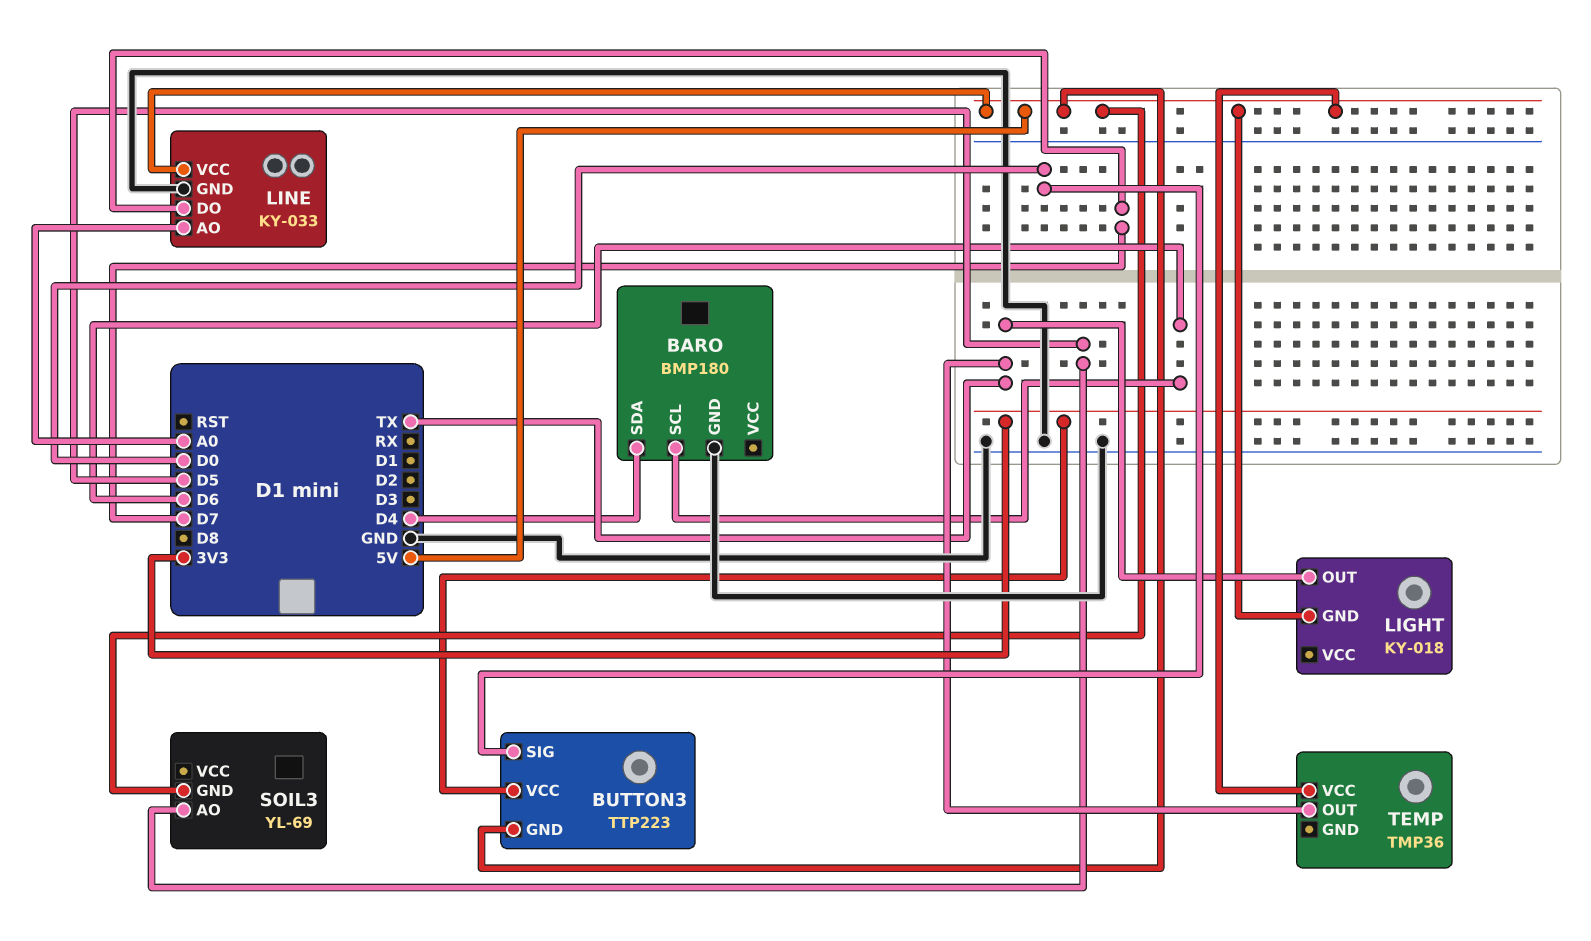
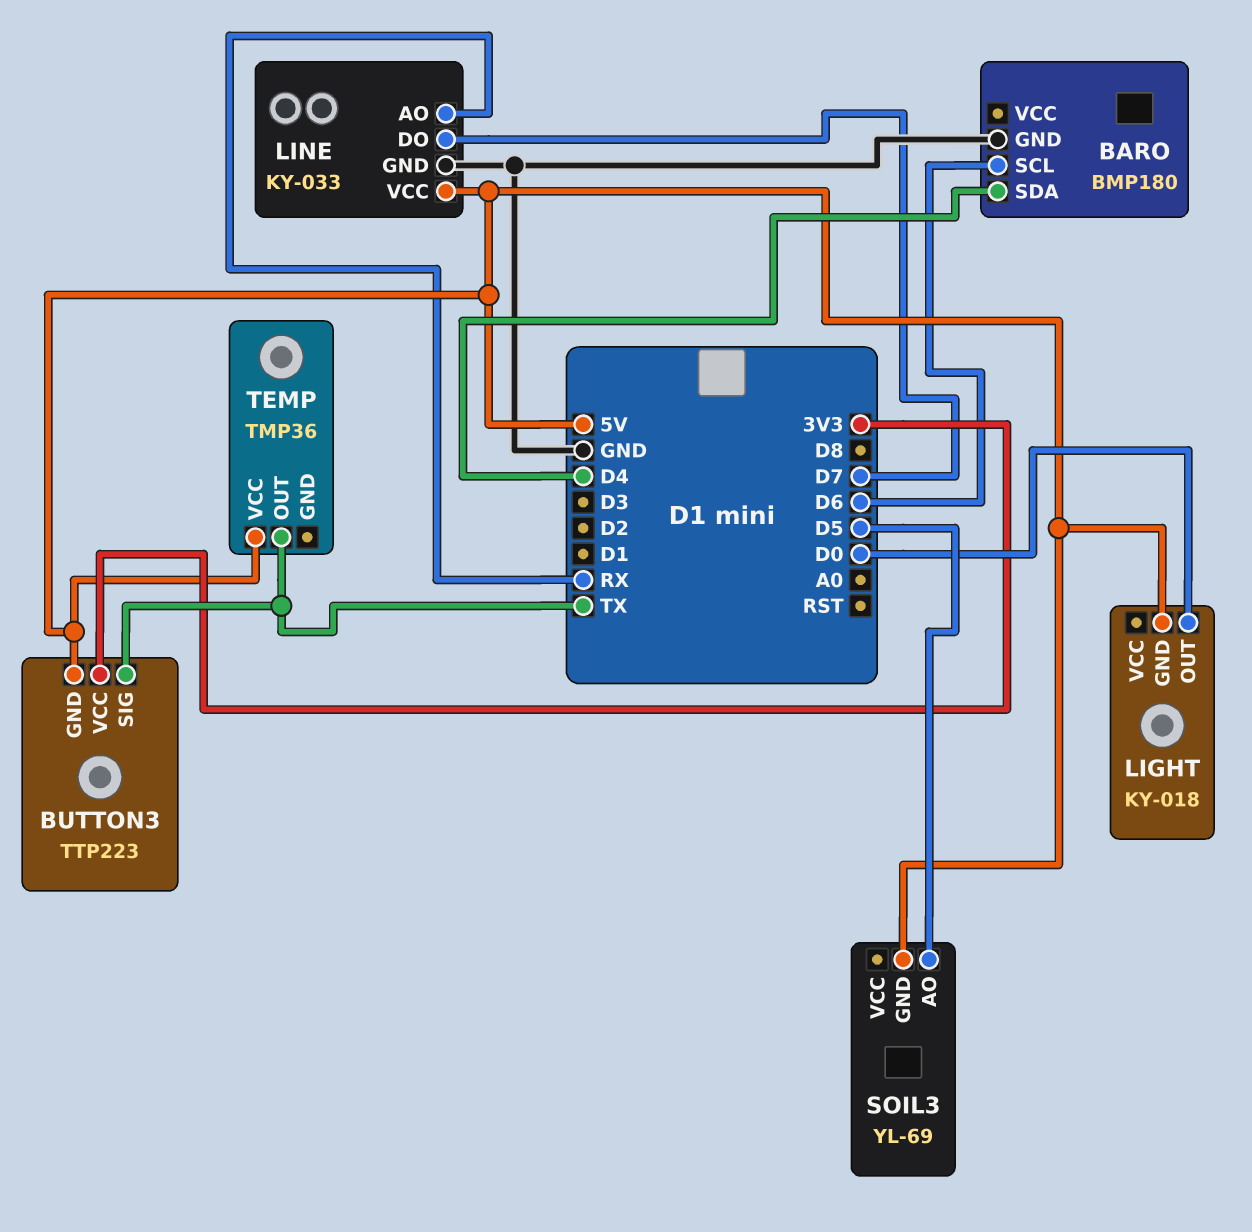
BUTTON3 pin SIG: D0 -> TX
LIGHT pin OUT: TX -> D0
LINE pin AO: A0 -> RX

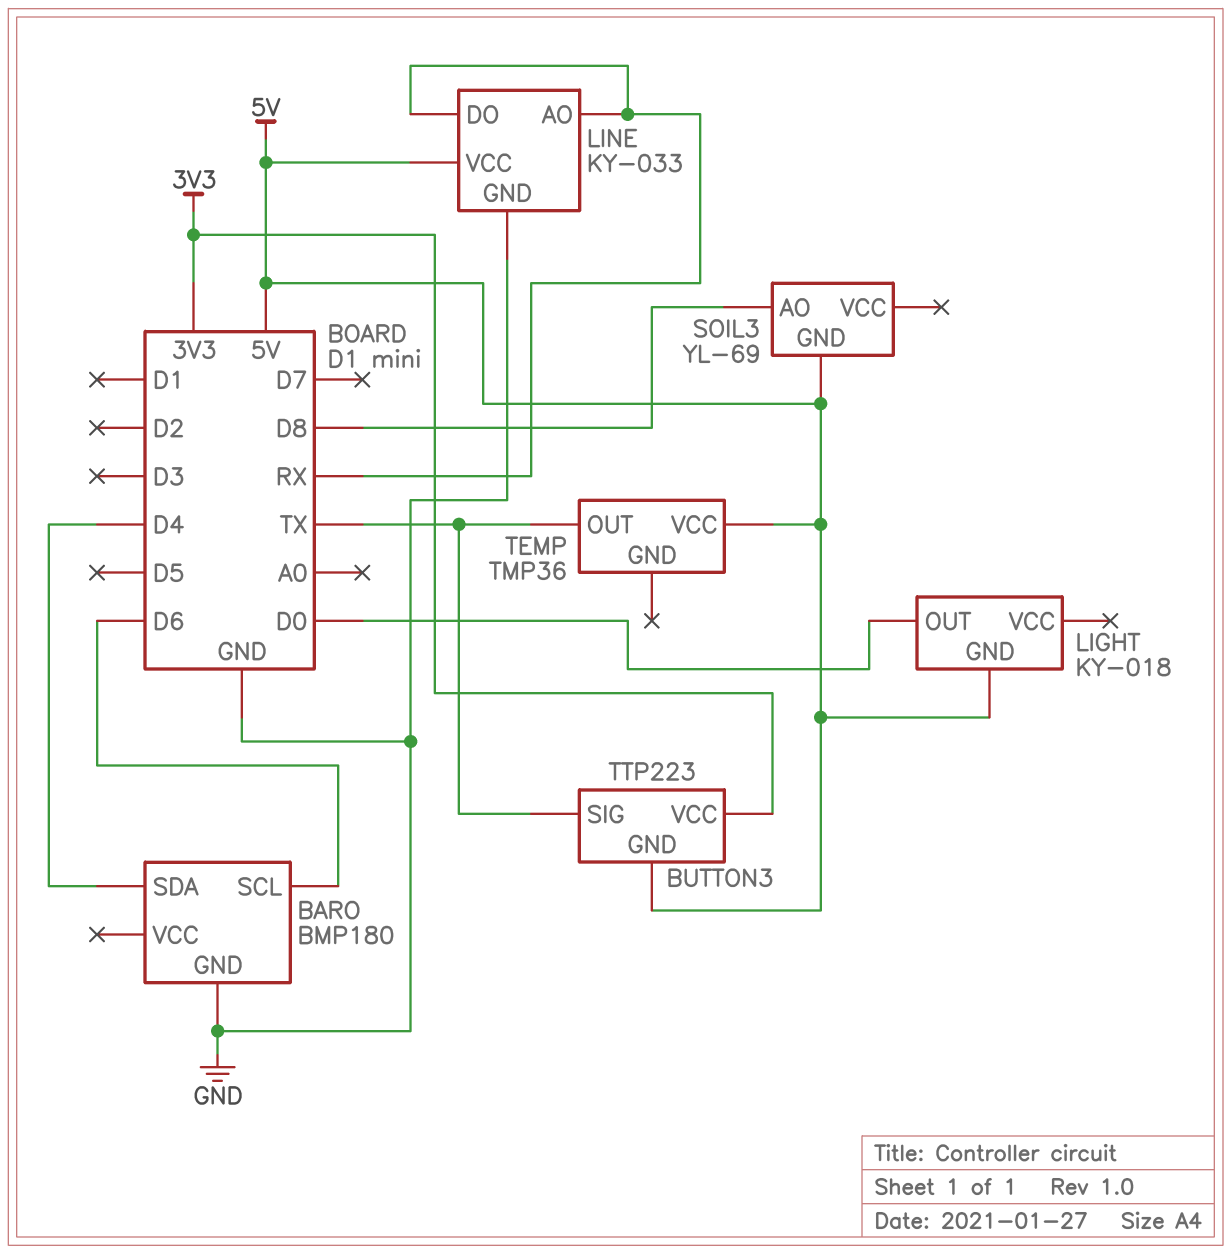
LINE pin DO: D7 -> RX
SOIL3 pin AO: D5 -> D8

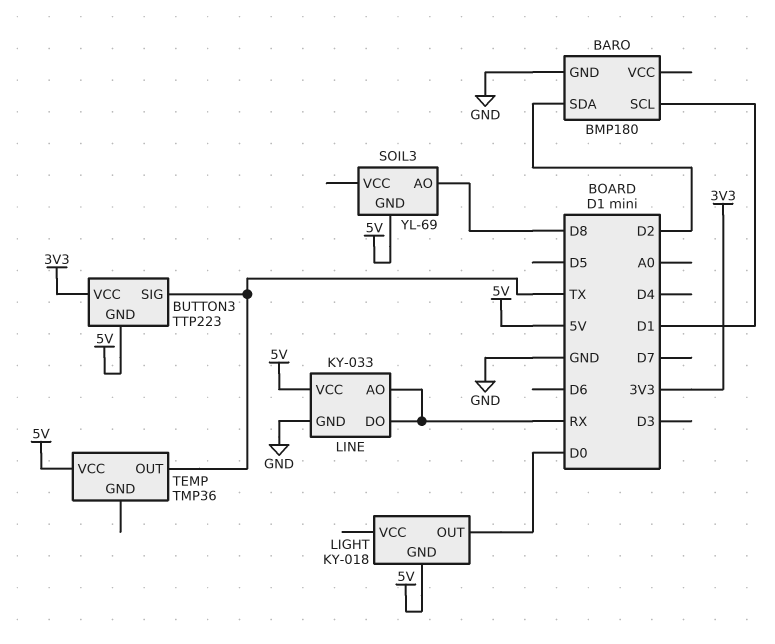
BARO pin SCL: D6 -> D1
BARO pin SDA: D4 -> D2

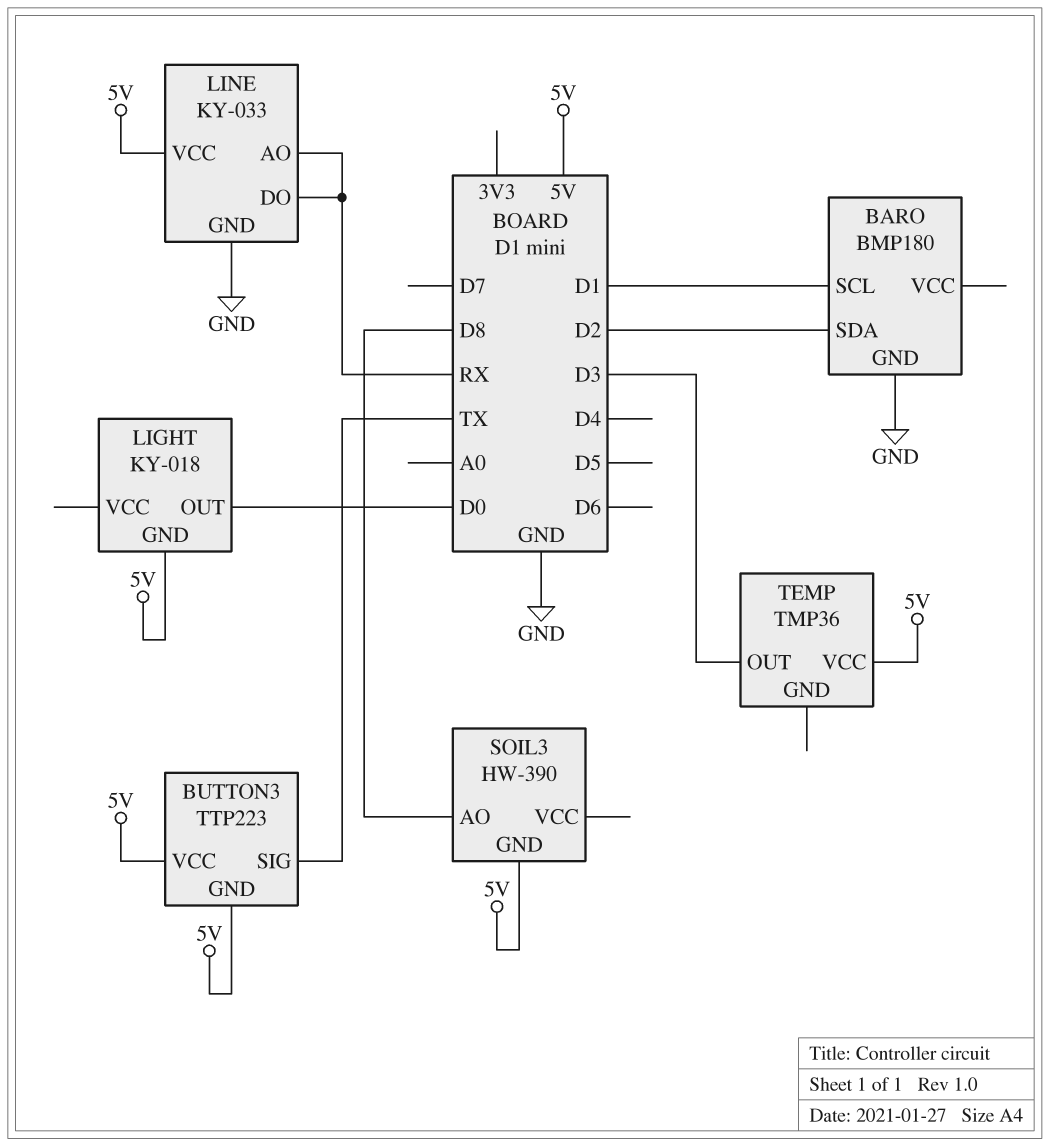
BUTTON3 pin VCC: 3V3 -> 5V
SOIL3: YL-69 -> HW-390
TEMP pin OUT: TX -> D3

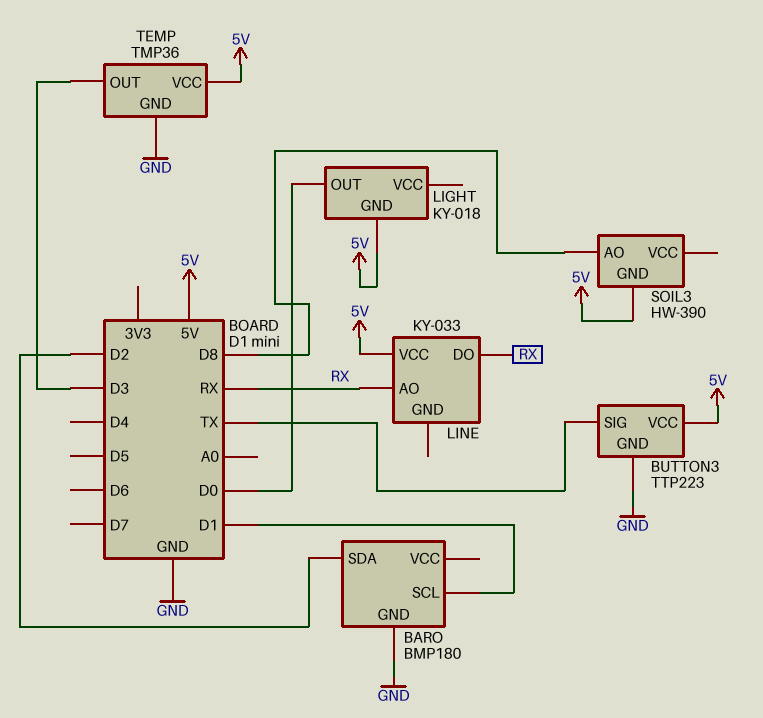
BUTTON3 pin GND: 5V -> GND
LINE pin GND: GND -> none
TEMP pin GND: none -> GND

